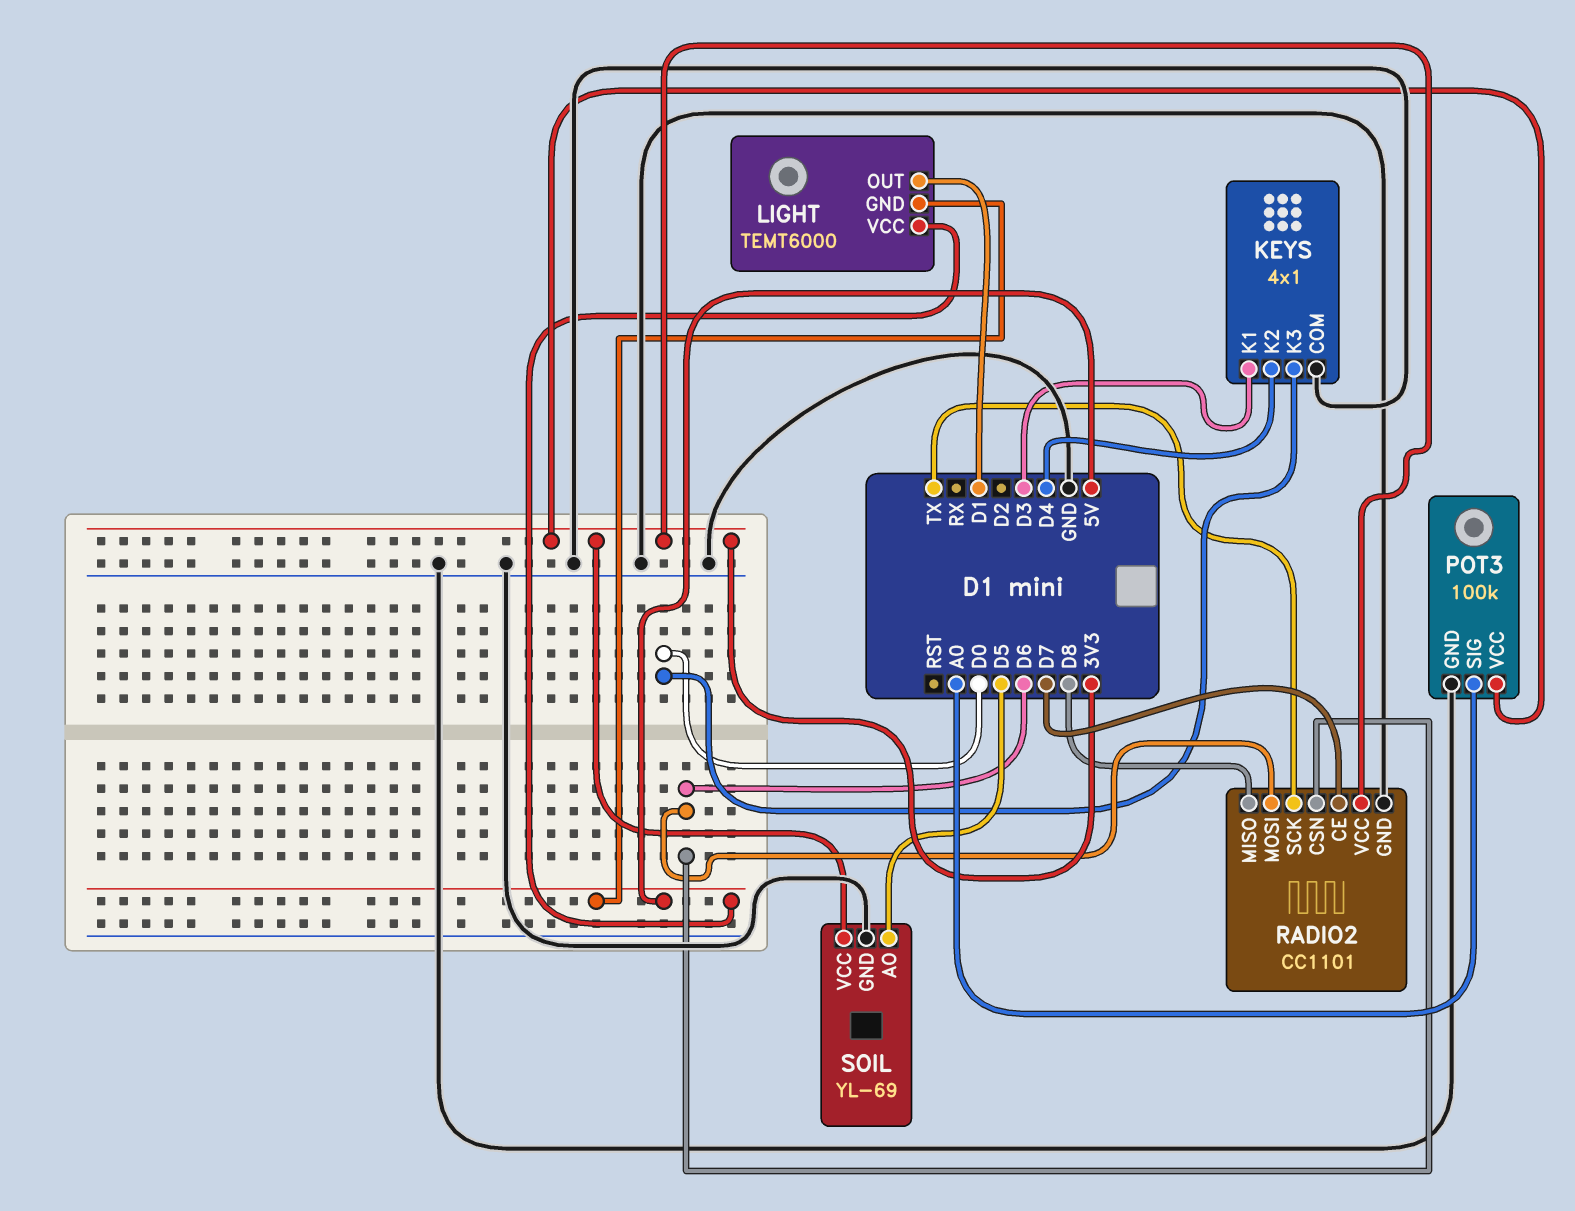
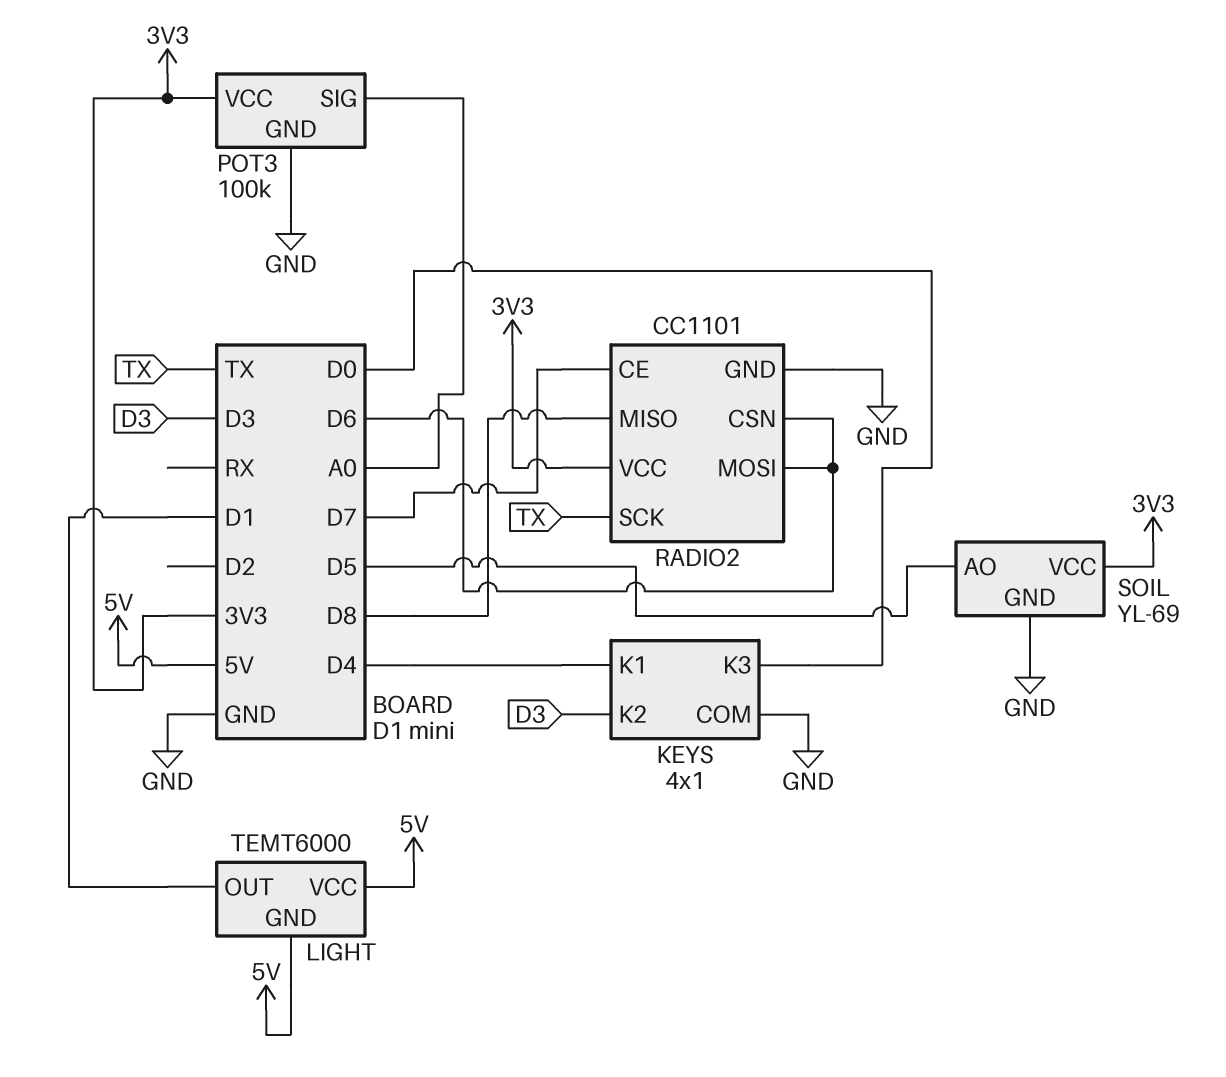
KEYS pin K1: D3 -> D4
KEYS pin K2: D4 -> D3

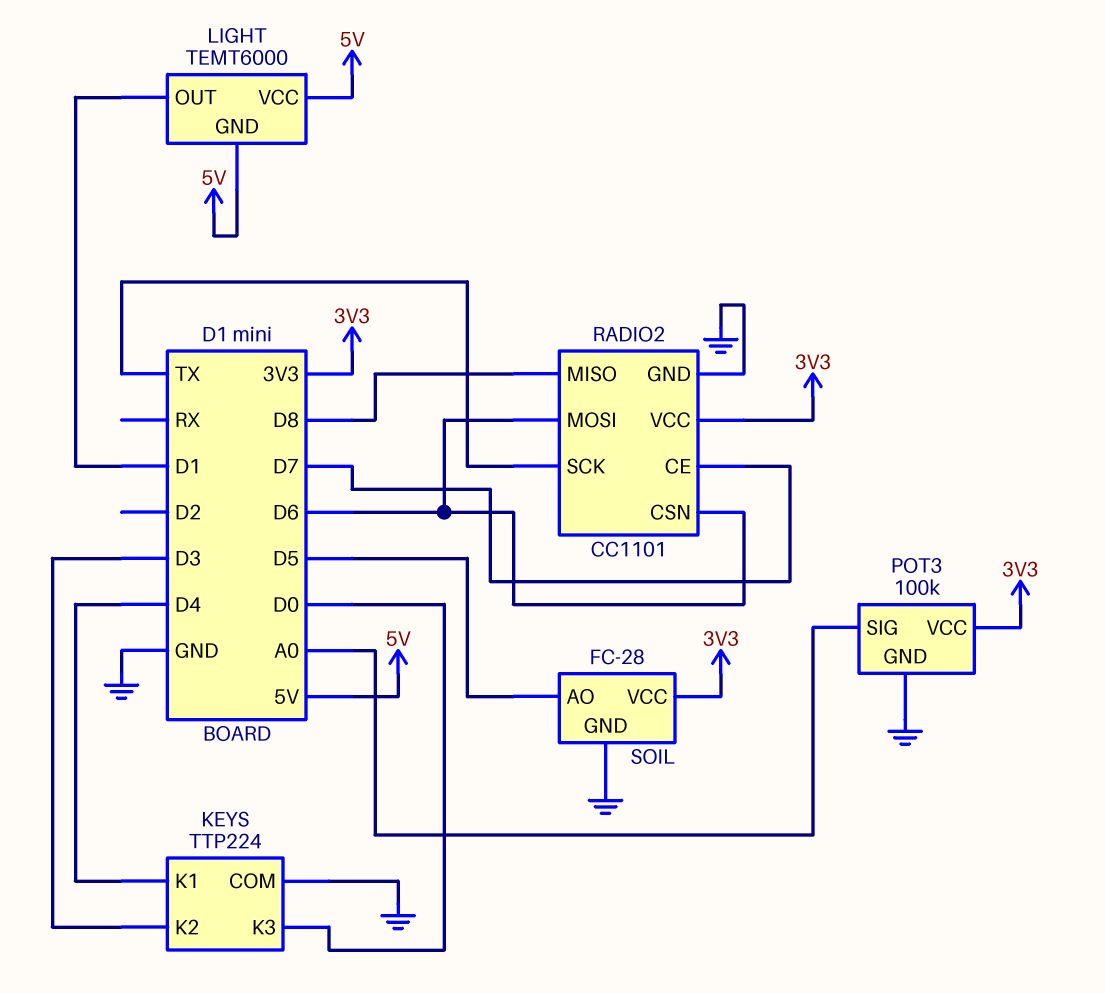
KEYS: 4x1 -> TTP224
SOIL: YL-69 -> FC-28

